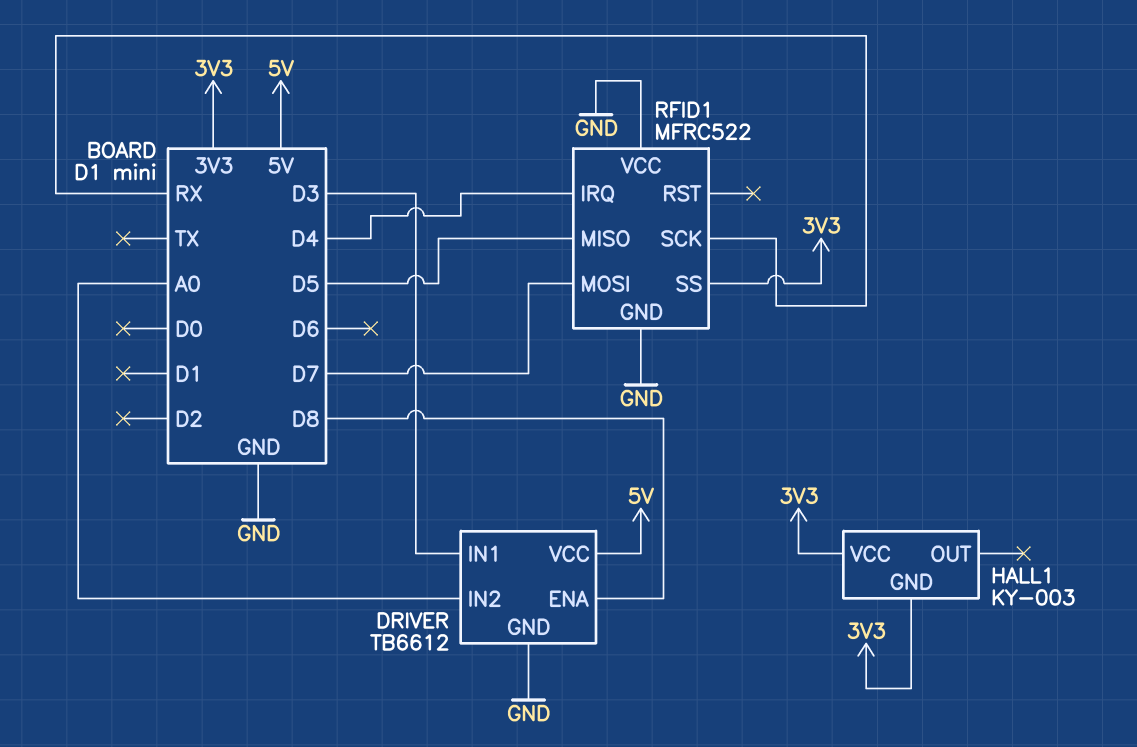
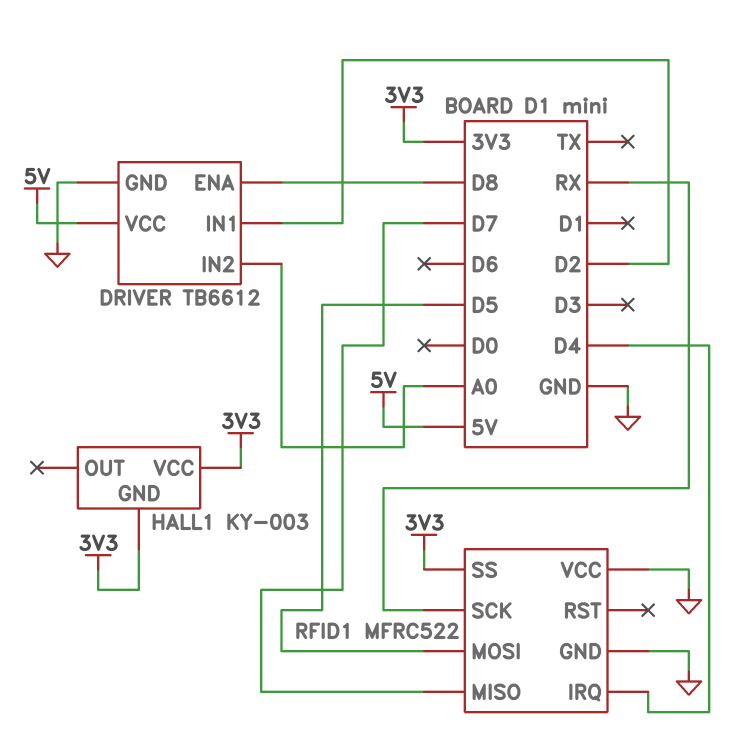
DRIVER pin IN1: D3 -> D2
RFID1 pin MISO: D5 -> D7
RFID1 pin MOSI: D7 -> D5

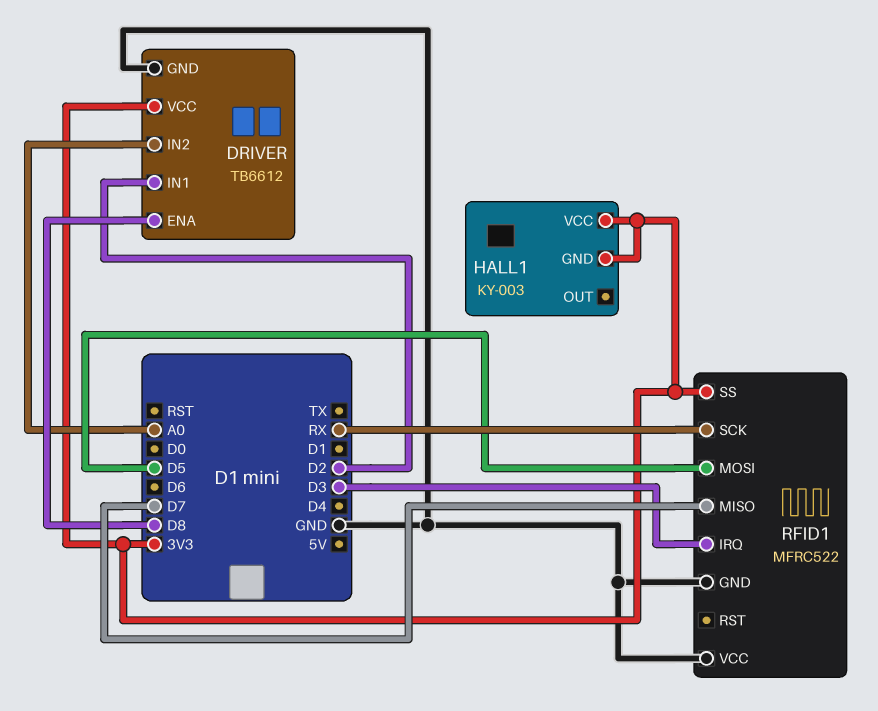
DRIVER pin VCC: 5V -> 3V3
RFID1 pin IRQ: D4 -> D3

